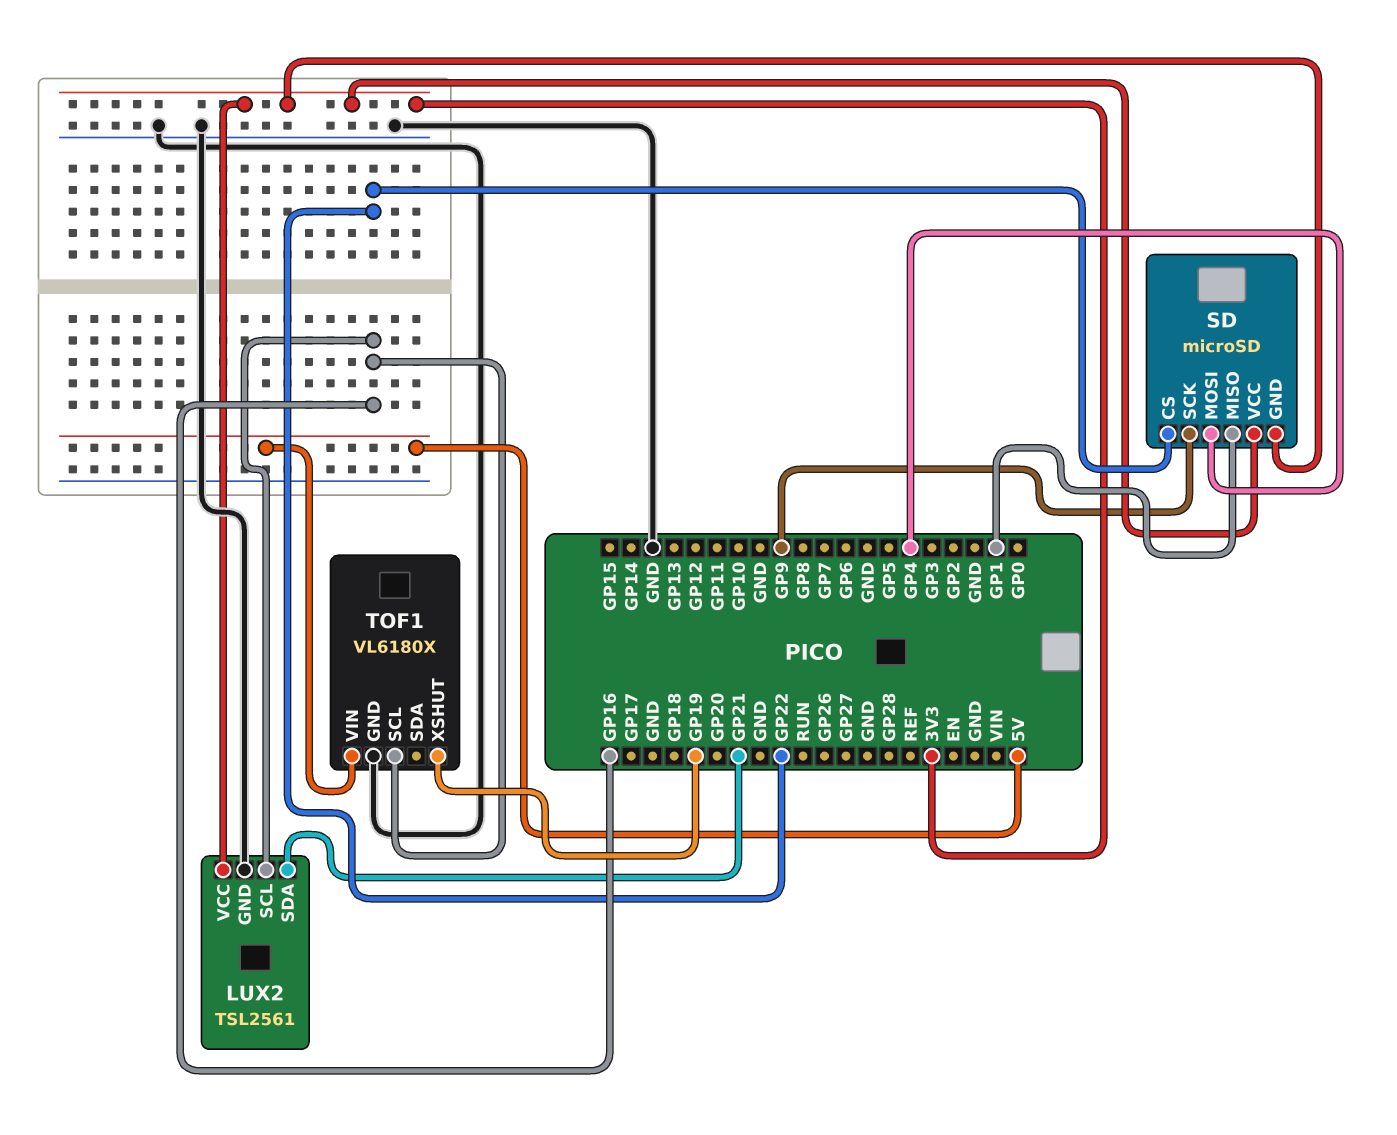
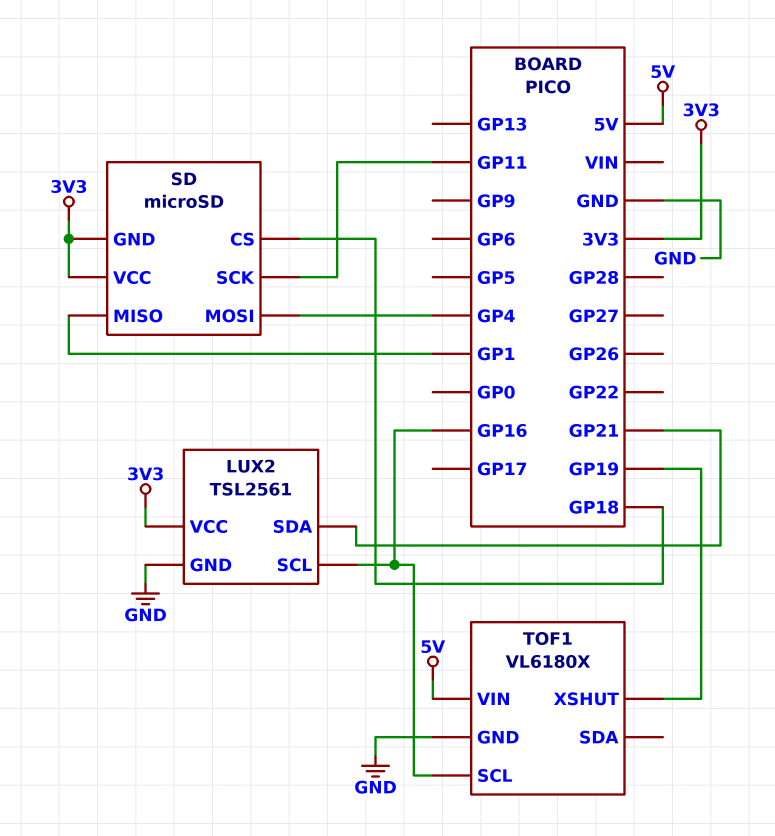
SD pin CS: GP22 -> GP18
SD pin SCK: GP9 -> GP11

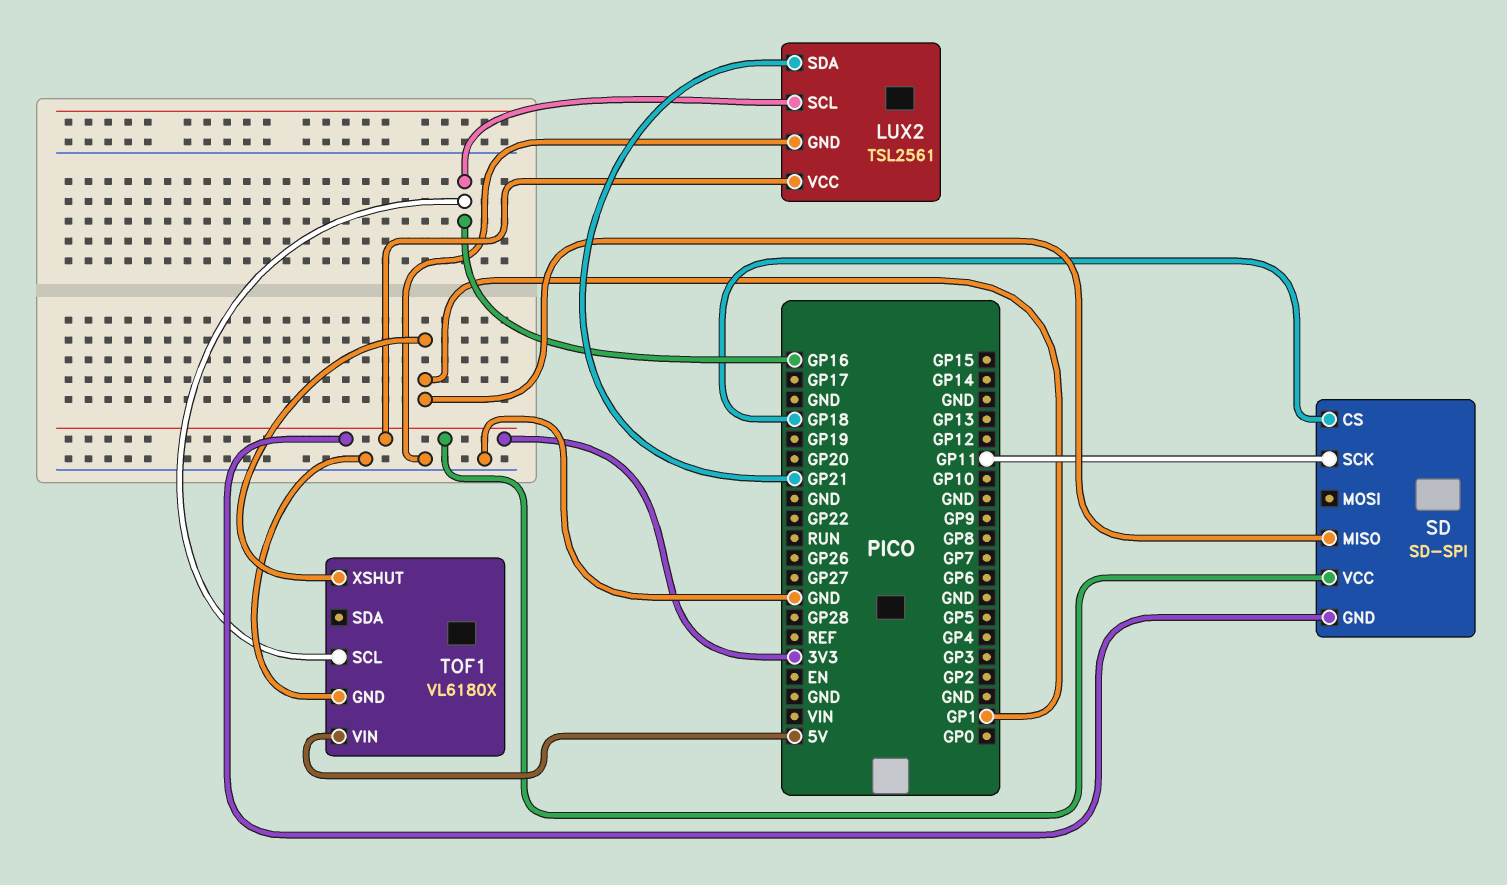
SD: microSD -> SD-SPI
SD pin MOSI: GP4 -> none
TOF1 pin XSHUT: GP19 -> GP1

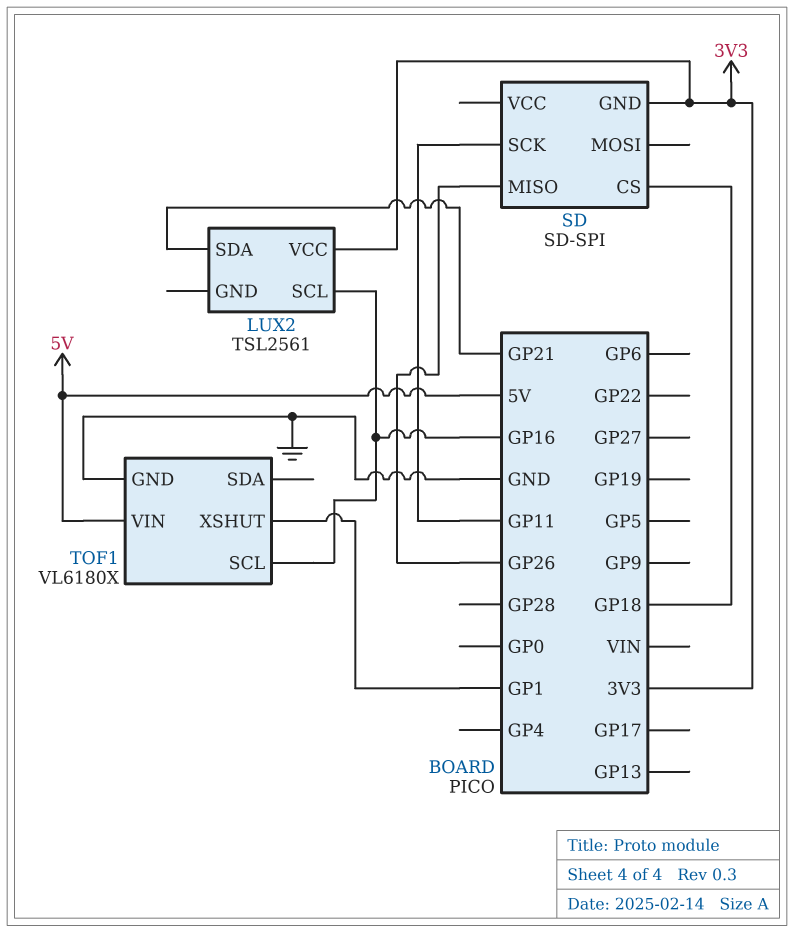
LUX2 pin GND: GND -> none
SD pin MISO: GP1 -> GP26
SD pin VCC: 3V3 -> none

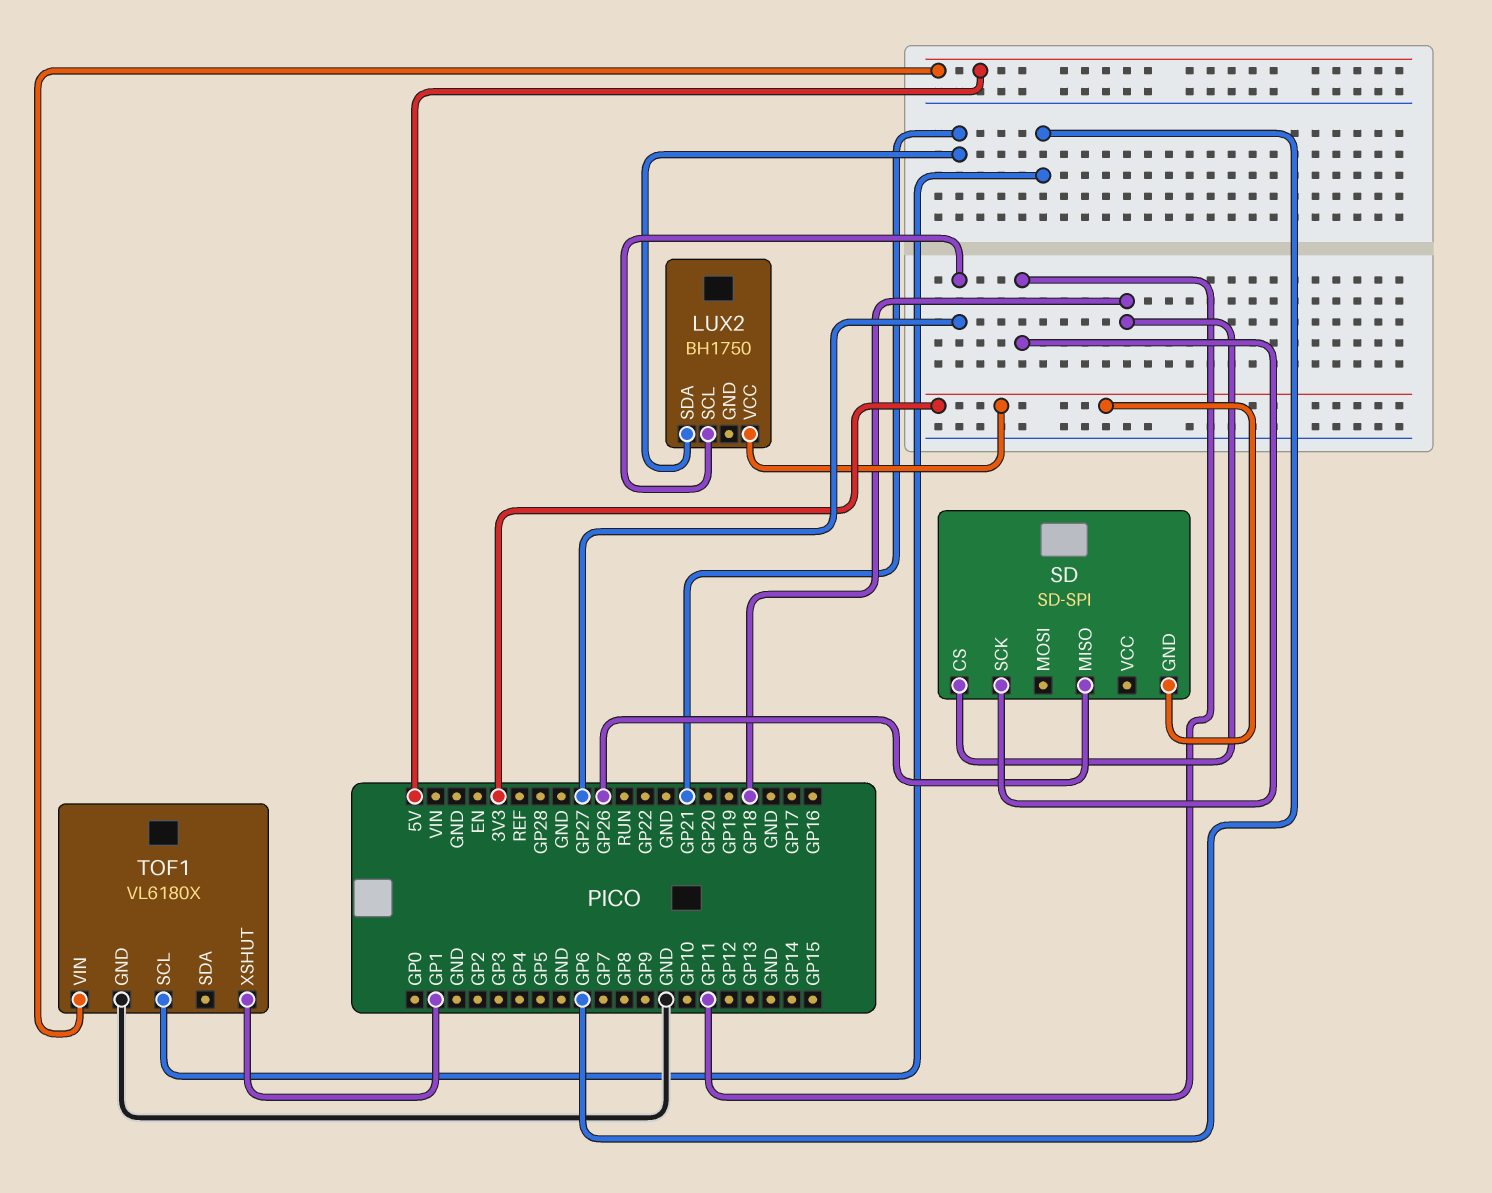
LUX2: TSL2561 -> BH1750
LUX2 pin SCL: GP16 -> GP27
TOF1 pin SCL: GP16 -> GP6

